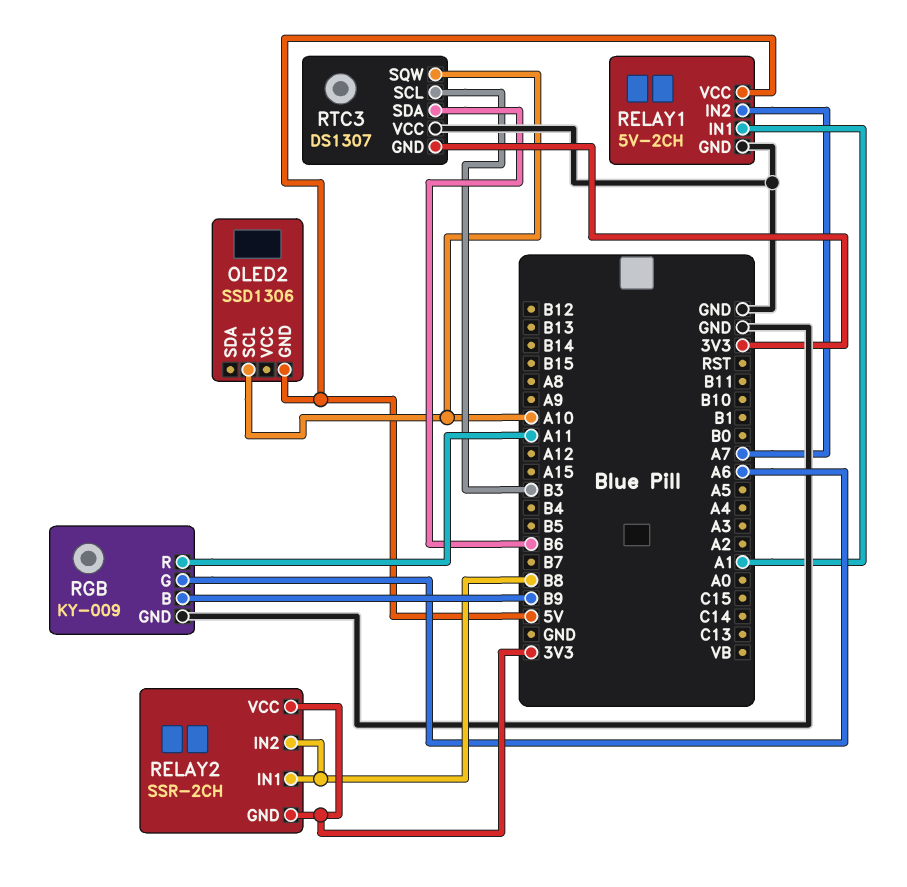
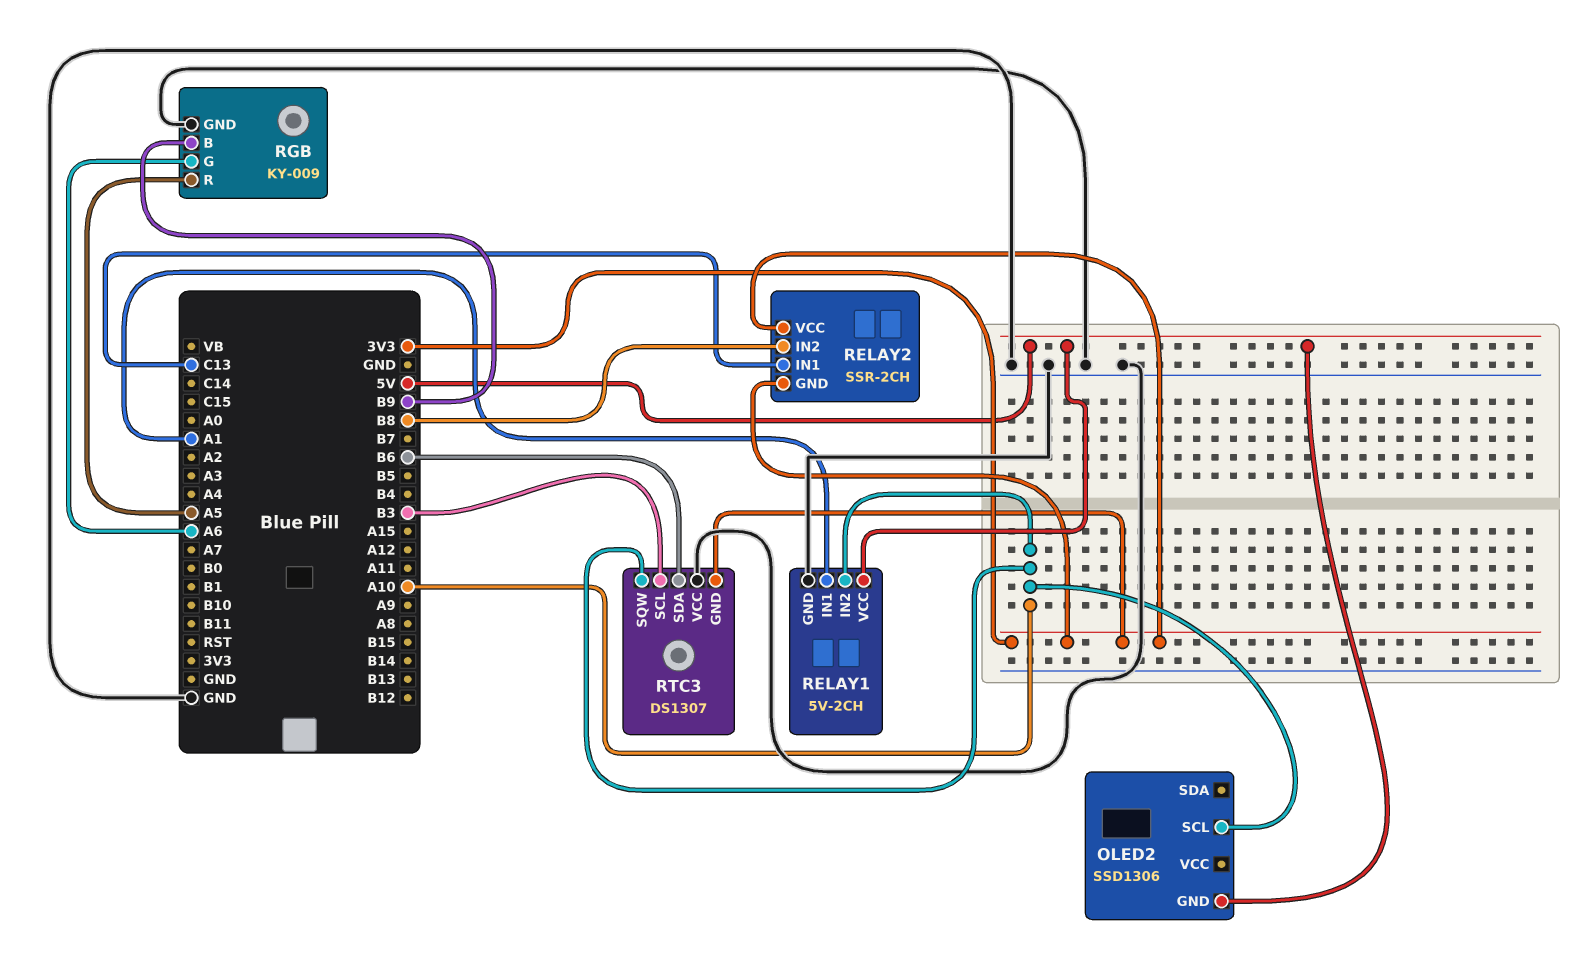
RELAY1 pin IN2: A7 -> A10
RELAY2 pin IN1: B8 -> C13
RGB pin R: A11 -> A5

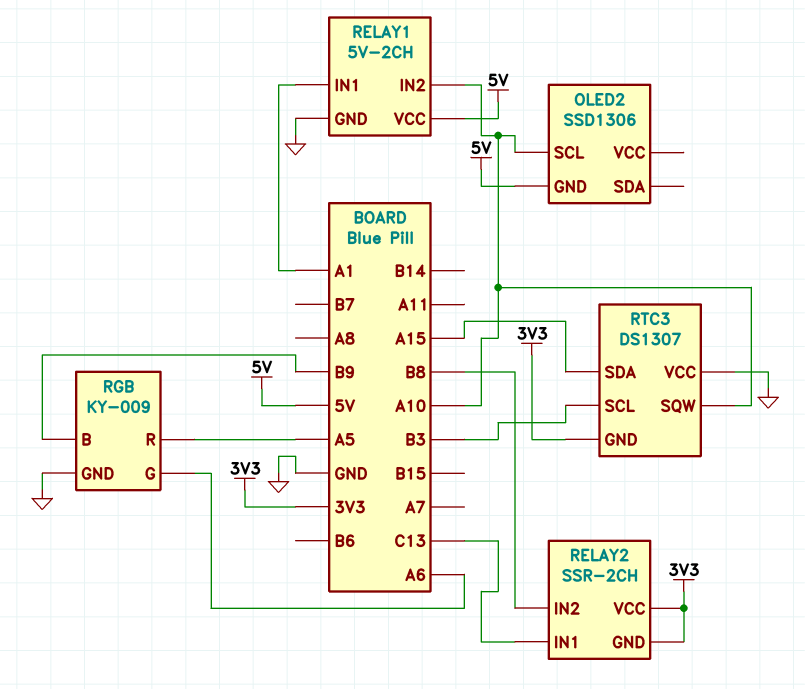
RTC3 pin SDA: B6 -> A15

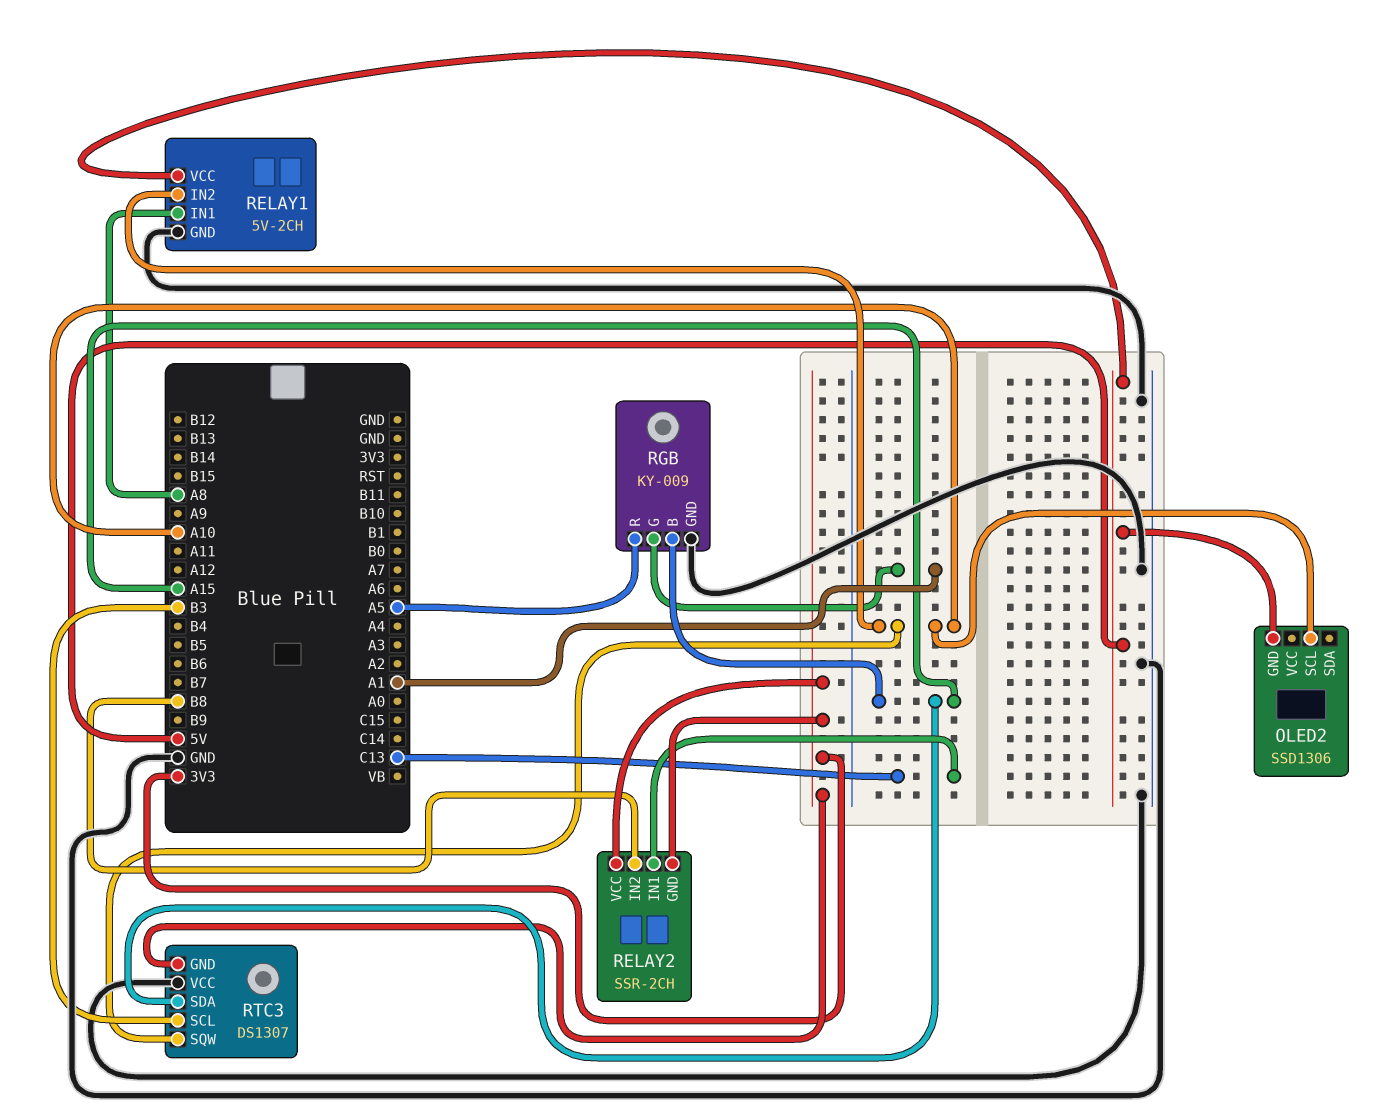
RELAY1 pin IN1: A1 -> A8
RGB pin B: B9 -> A15
RGB pin G: A6 -> A1

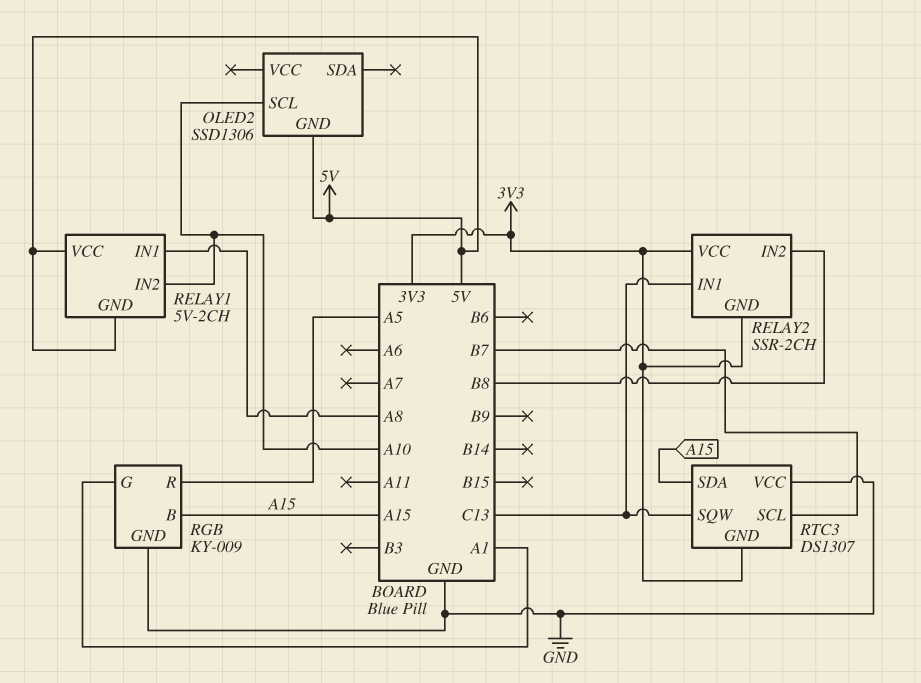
RELAY1 pin GND: GND -> 5V
RTC3 pin SCL: B3 -> B7
RTC3 pin SQW: A10 -> C13

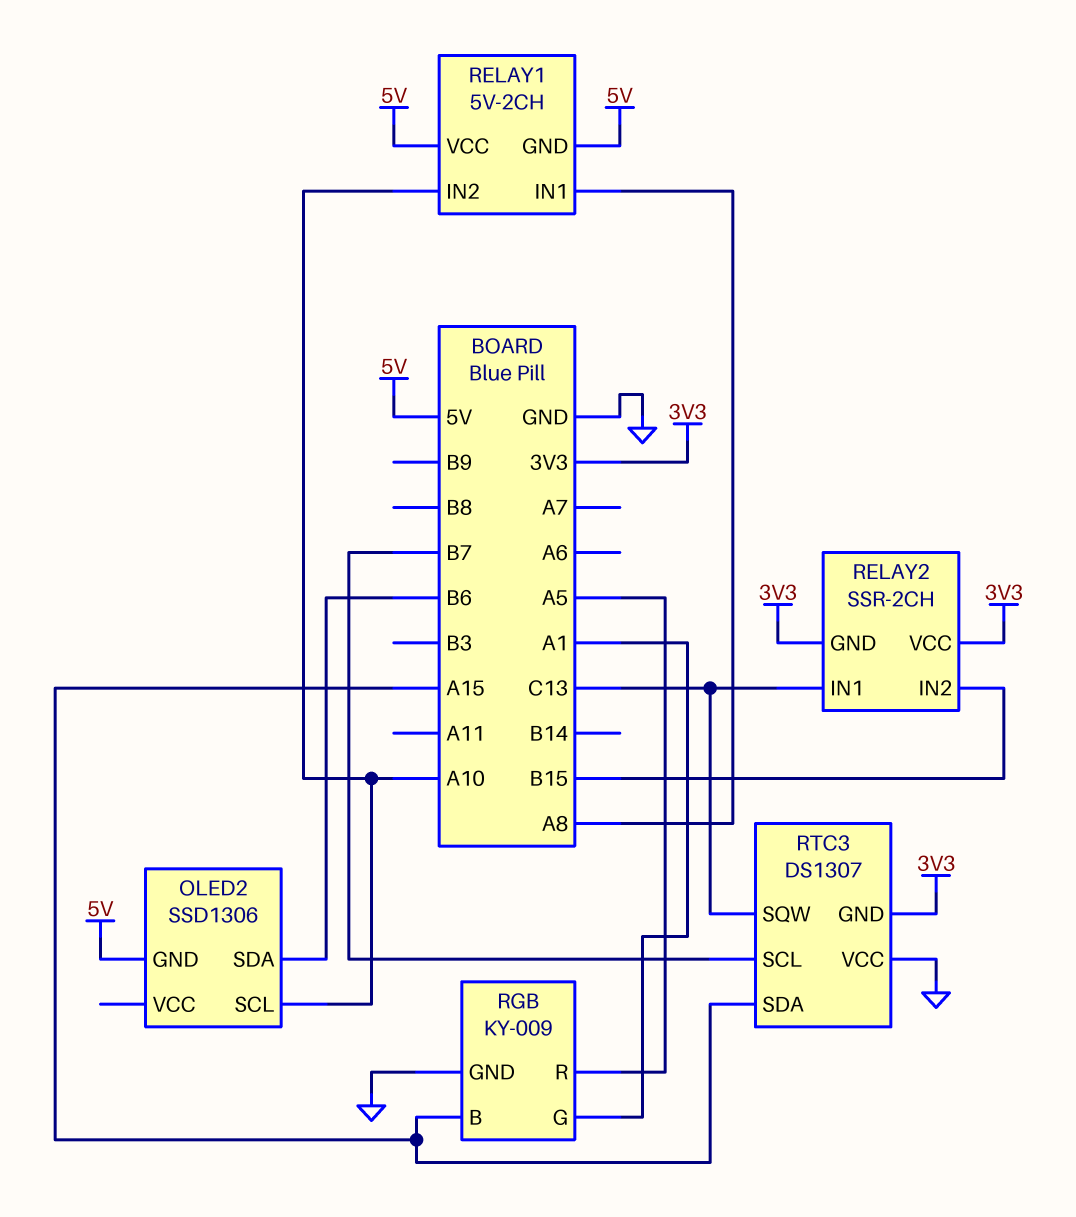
OLED2 pin SDA: none -> B6
RELAY2 pin IN2: B8 -> B15

